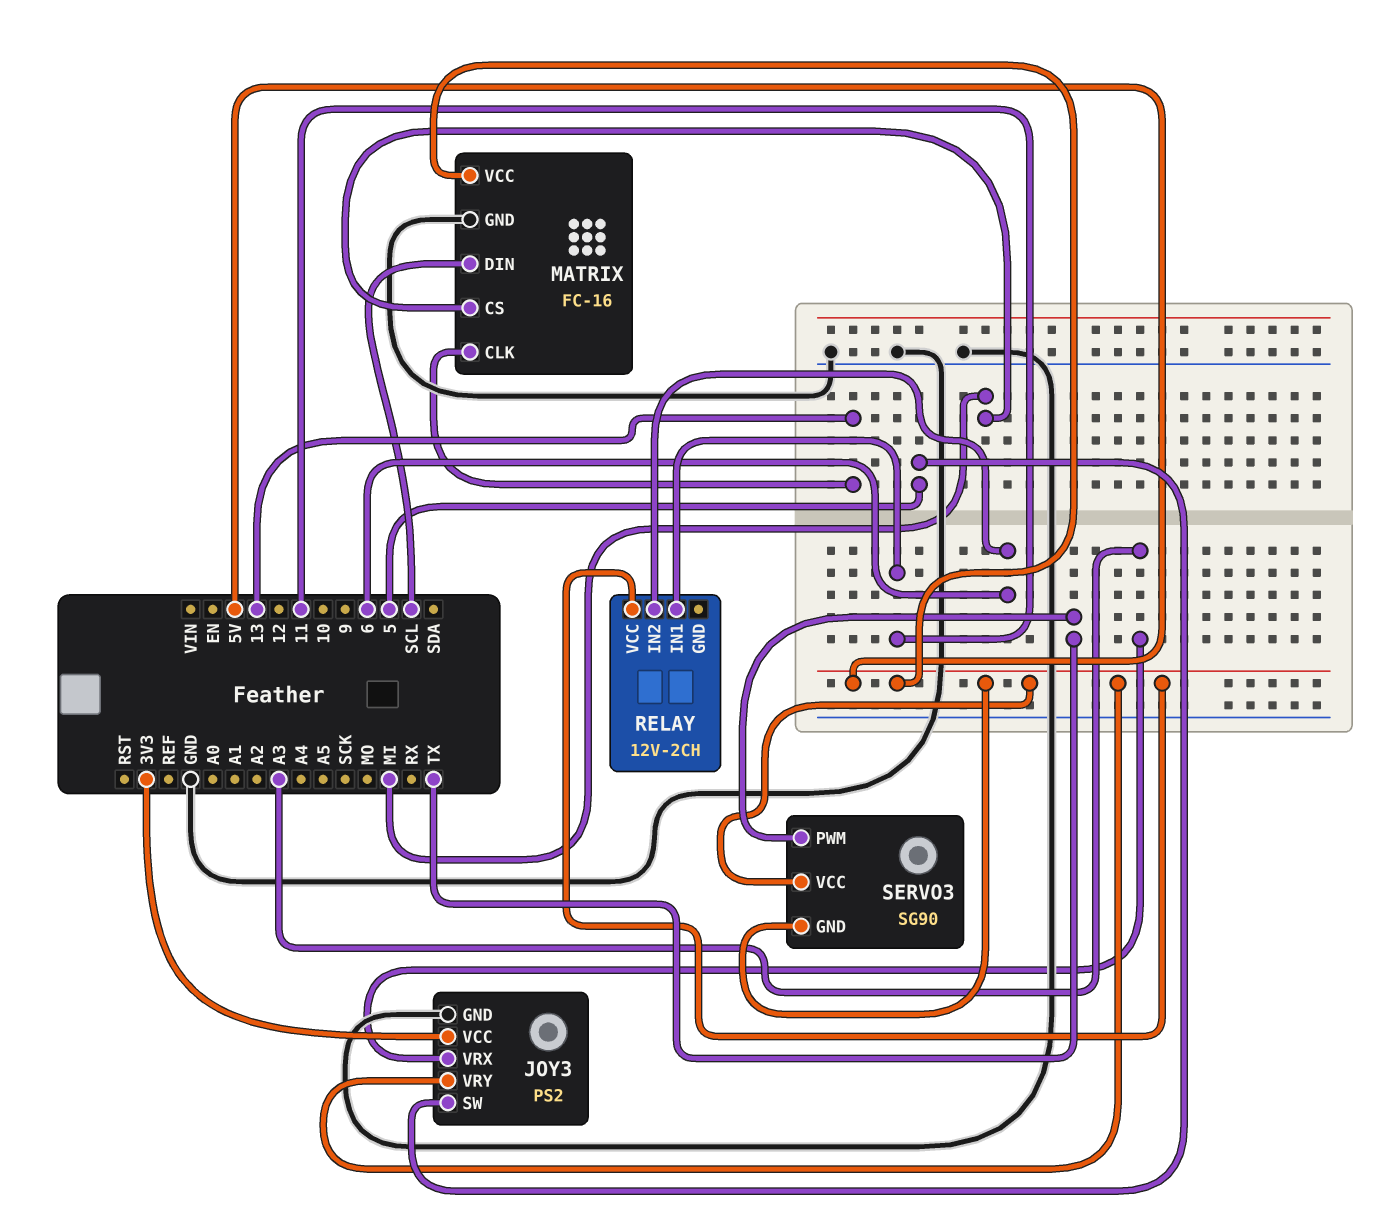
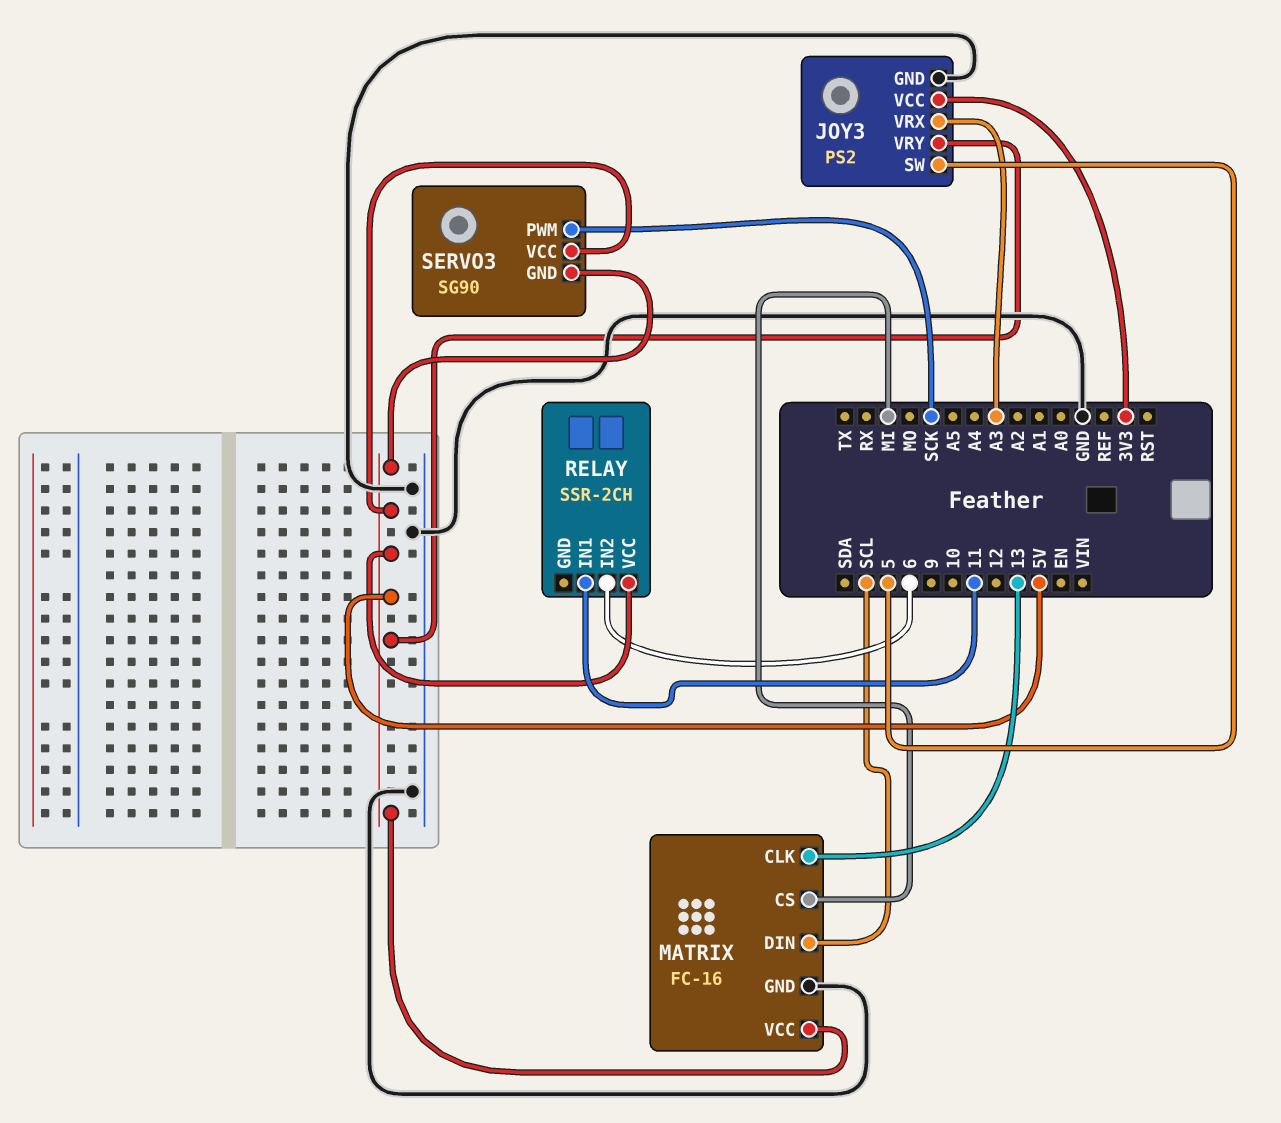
RELAY: 12V-2CH -> SSR-2CH
SERVO3 pin PWM: TX -> SCK

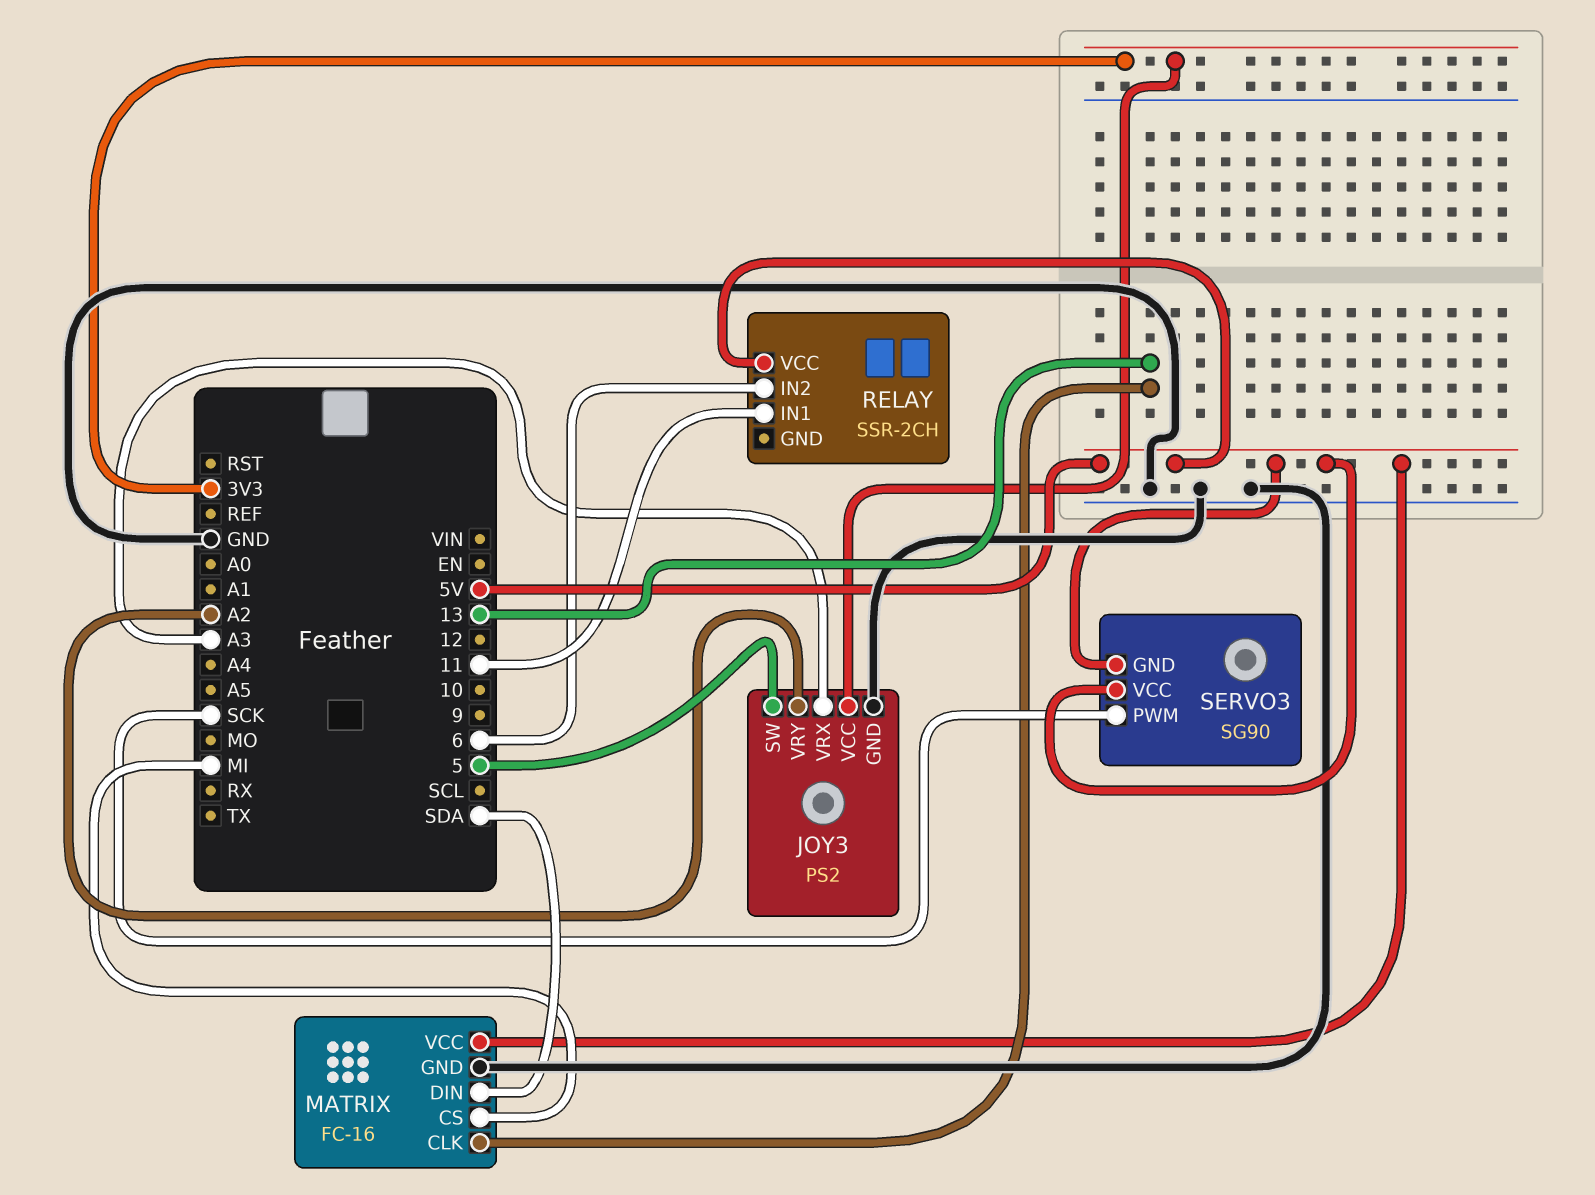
JOY3 pin VRY: 5V -> A2
MATRIX pin DIN: SCL -> SDA

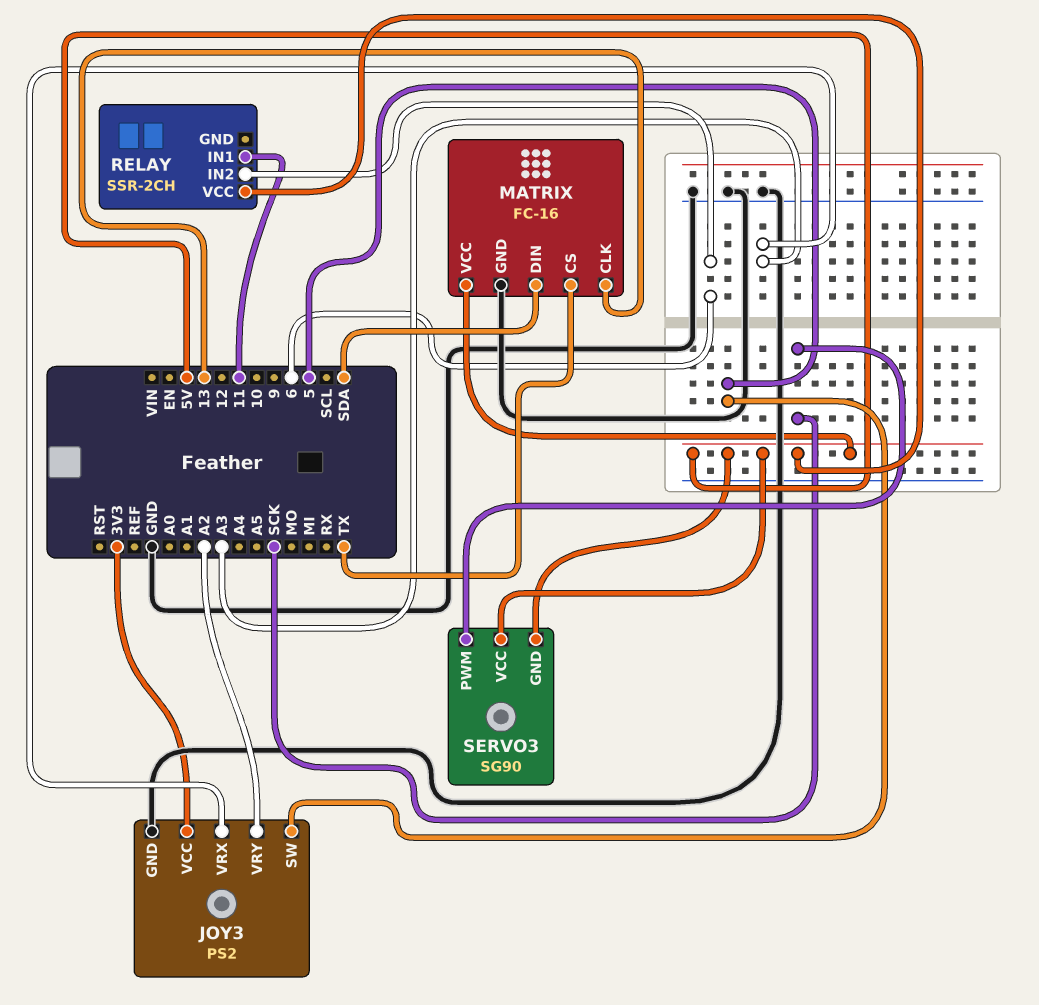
MATRIX pin CS: MI -> TX

